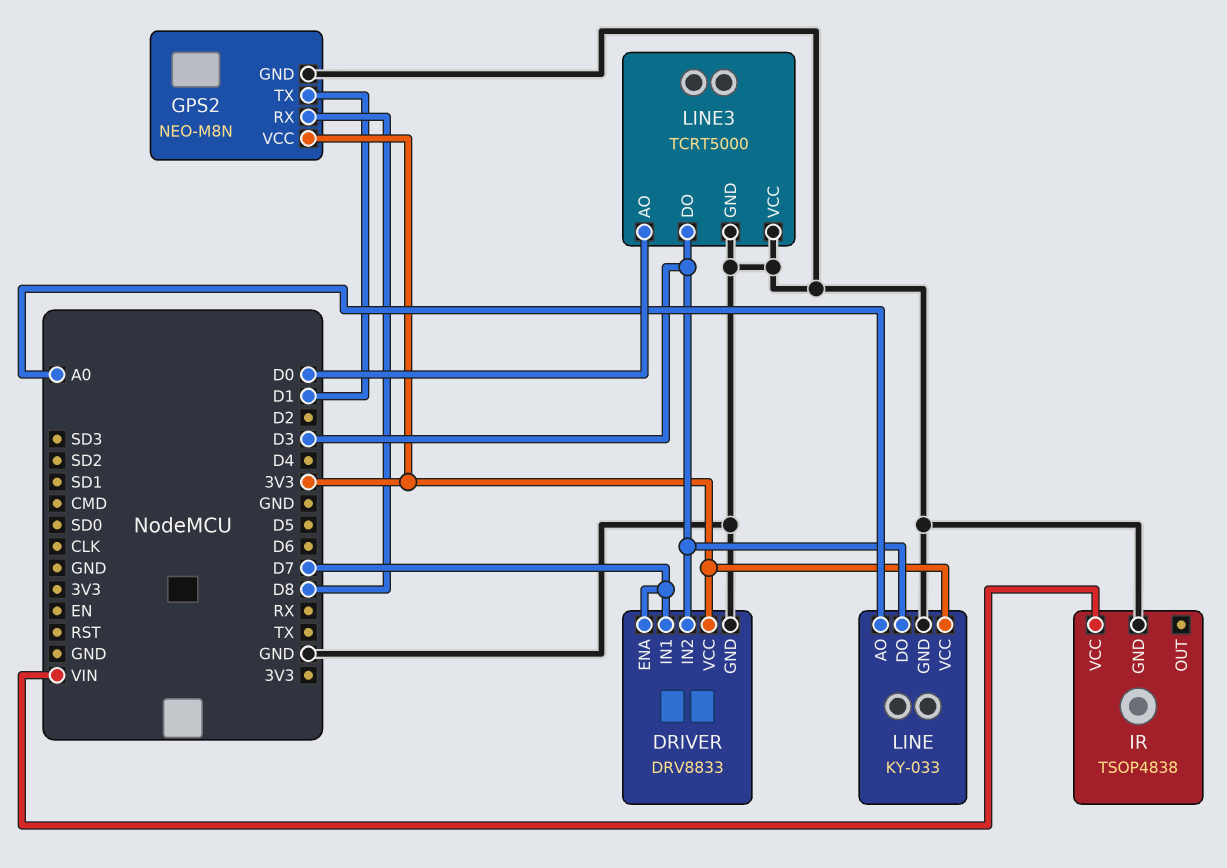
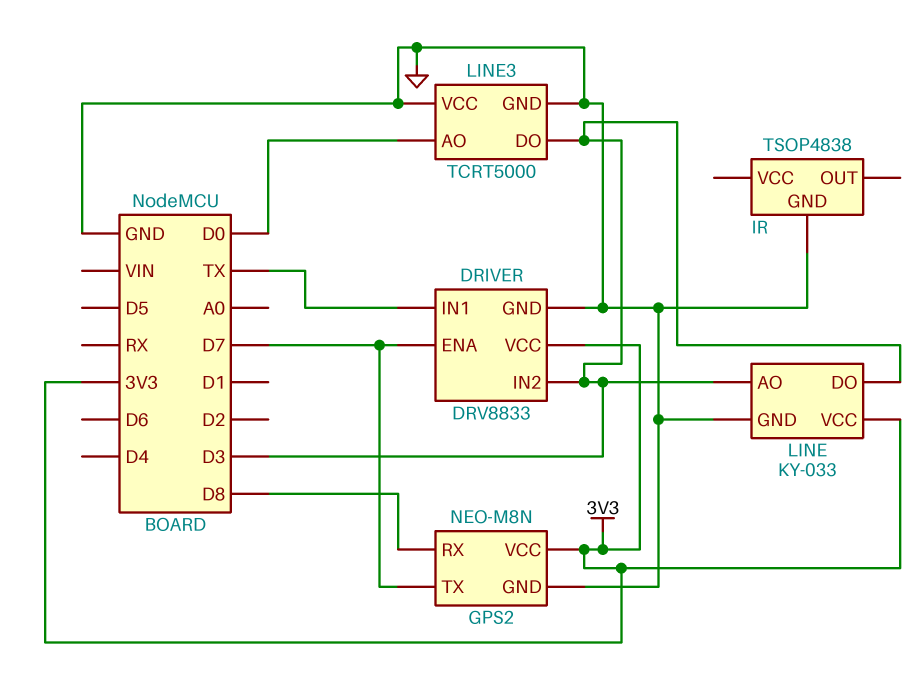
DRIVER pin IN1: D7 -> TX
GPS2 pin TX: D1 -> D7
IR pin VCC: VIN -> none
LINE pin AO: A0 -> D3

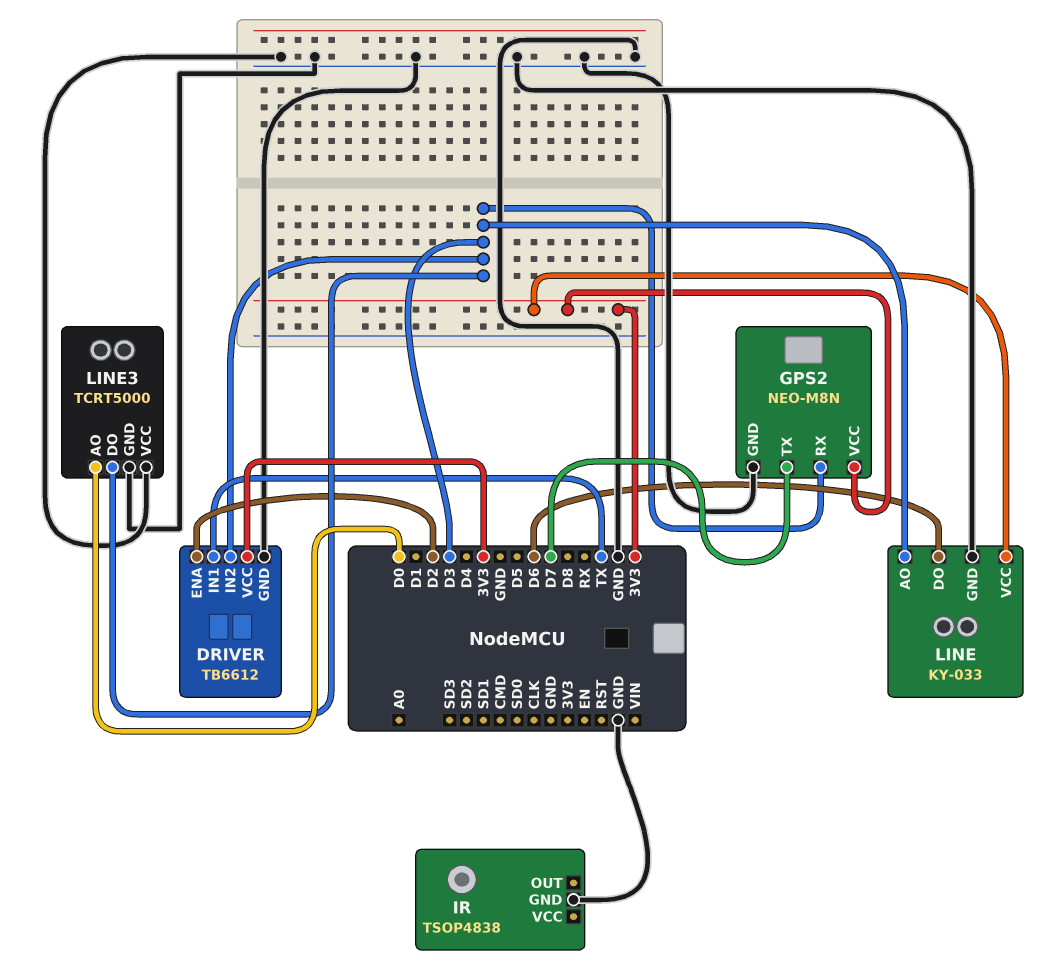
DRIVER: DRV8833 -> TB6612
DRIVER pin ENA: D7 -> D2
GPS2 pin RX: D8 -> D3
LINE pin DO: D3 -> D6

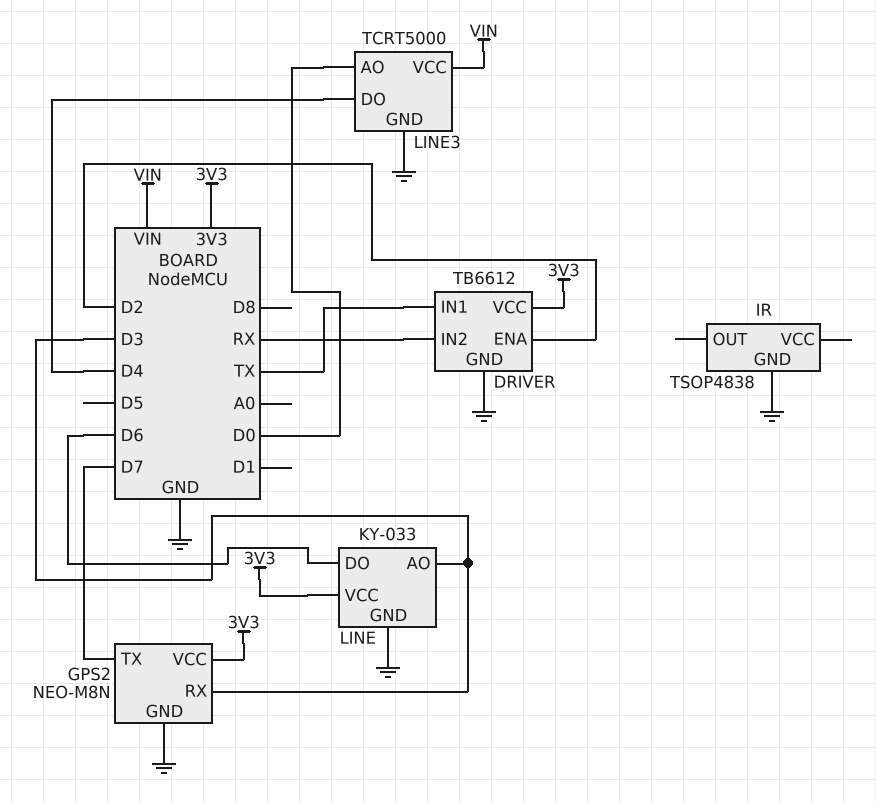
DRIVER pin IN2: D3 -> RX
LINE3 pin DO: D3 -> D4
LINE3 pin VCC: GND -> VIN

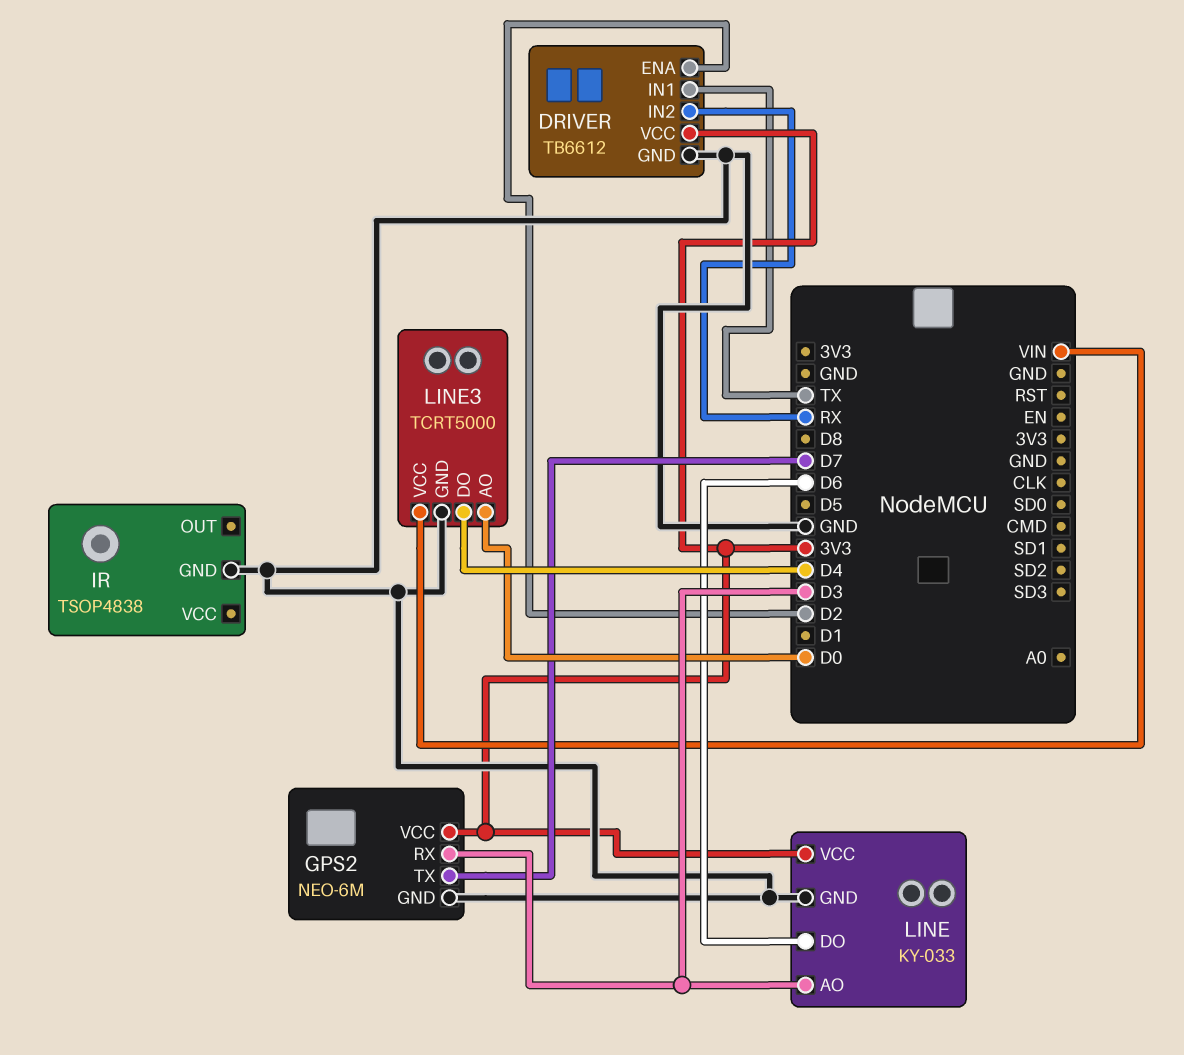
GPS2: NEO-M8N -> NEO-6M

